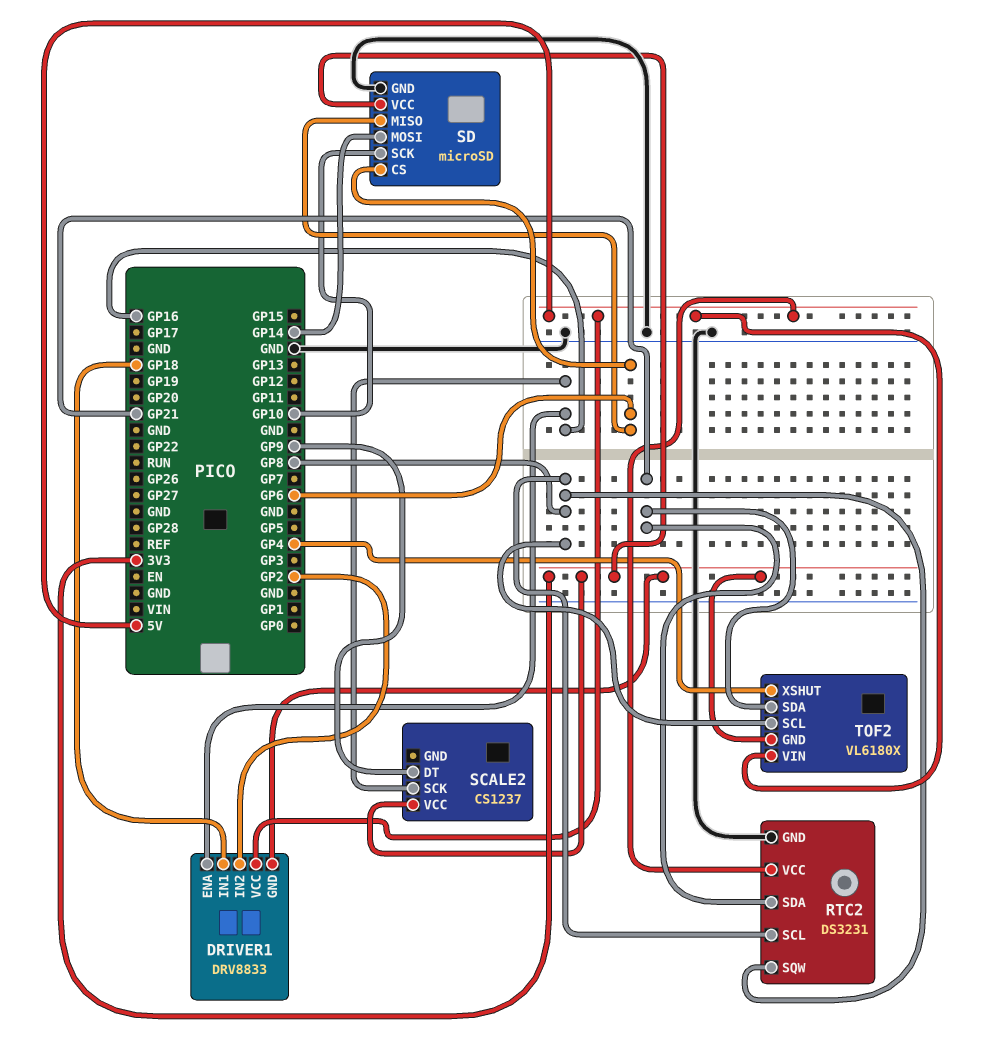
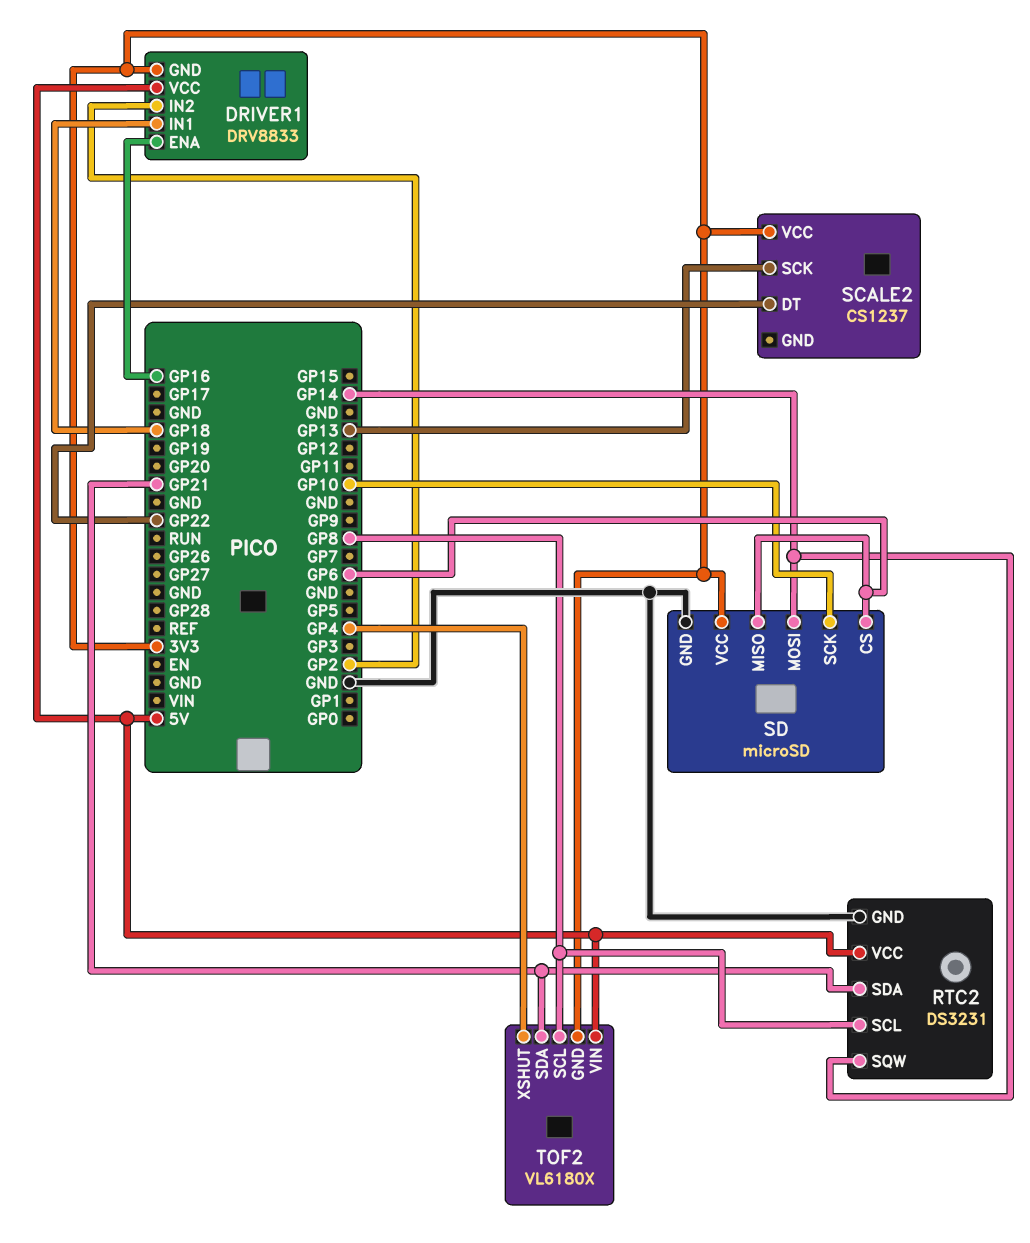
RTC2 pin SQW: GP8 -> GP14
SCALE2 pin DT: GP9 -> GP22
SCALE2 pin SCK: GP16 -> GP13

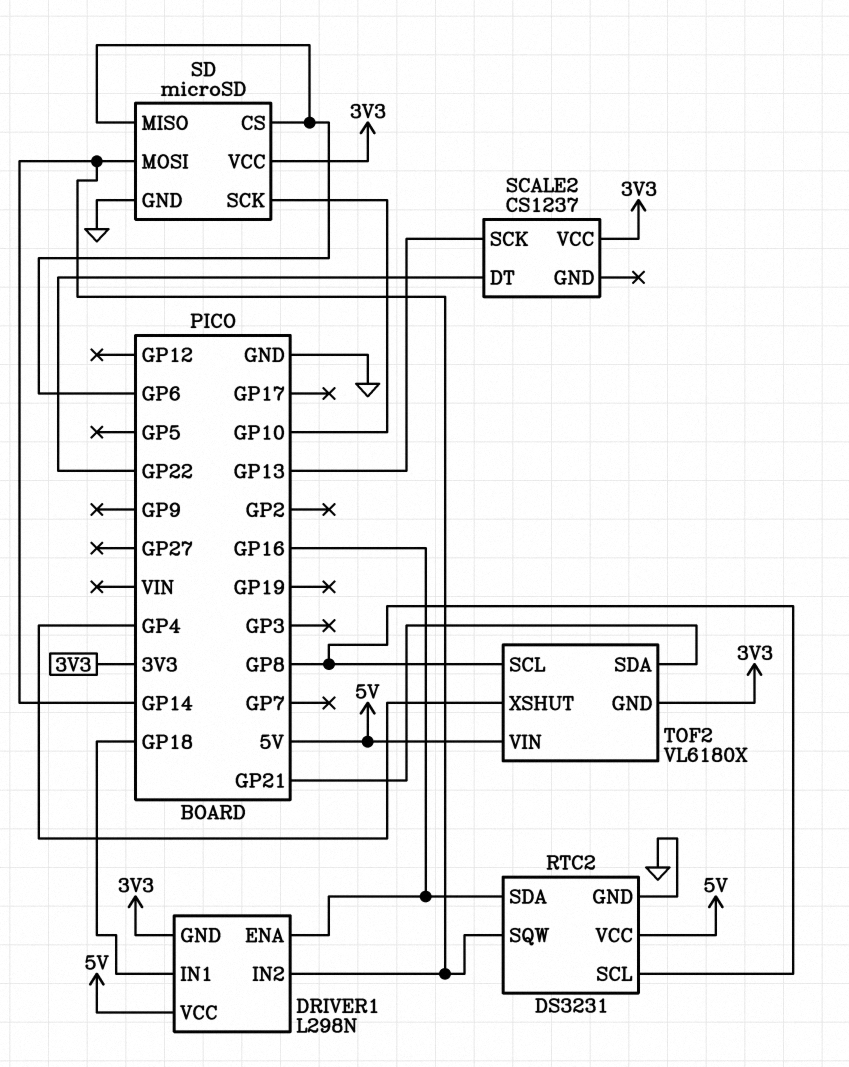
DRIVER1: DRV8833 -> L298N
DRIVER1 pin IN2: GP2 -> GP14
RTC2 pin SDA: GP21 -> GP16

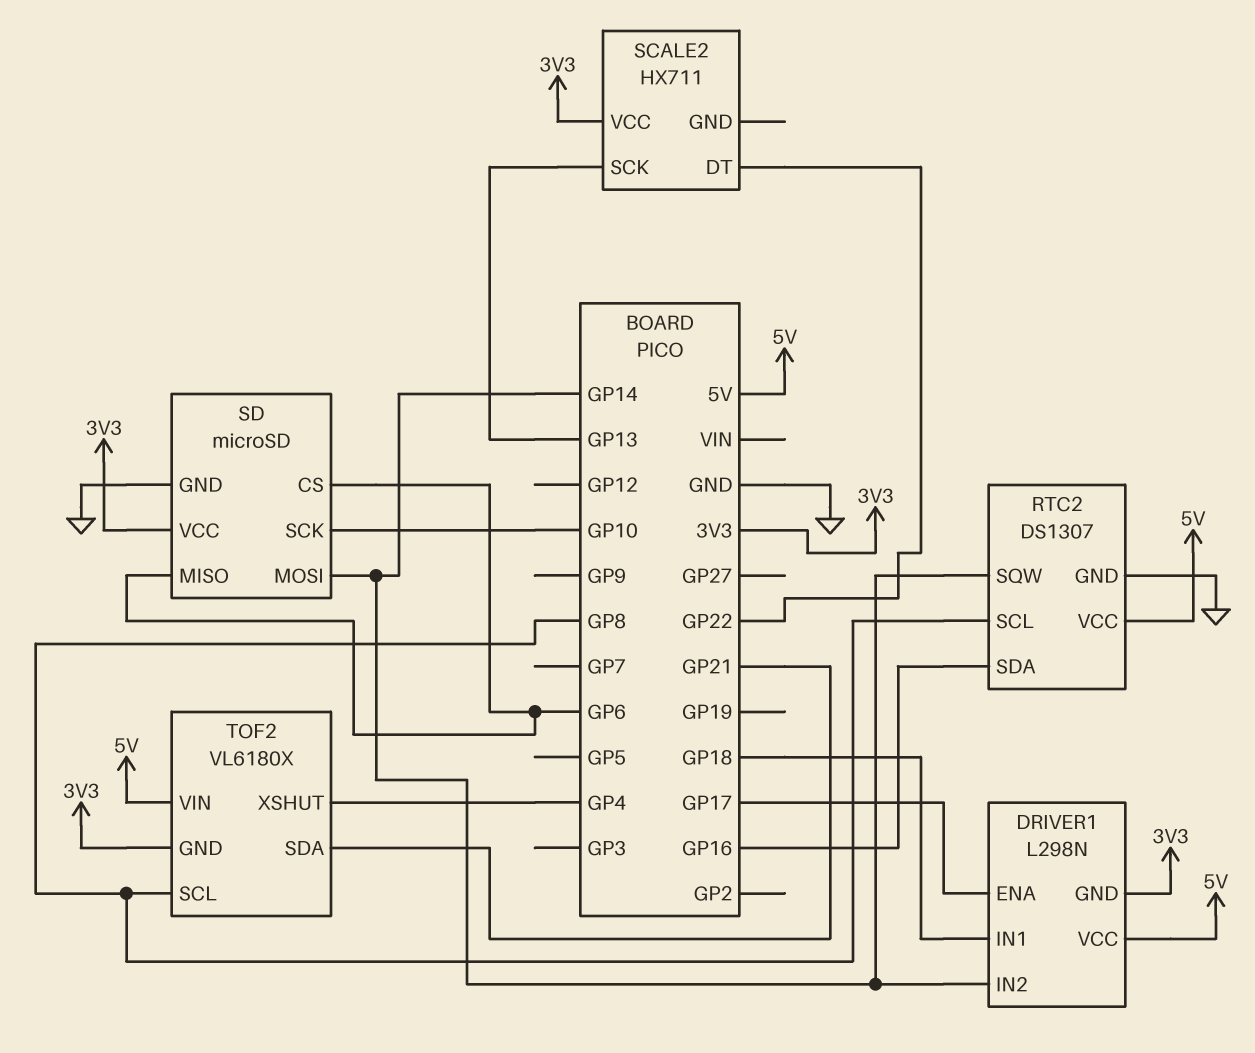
DRIVER1 pin ENA: GP16 -> GP17
RTC2: DS3231 -> DS1307
SCALE2: CS1237 -> HX711

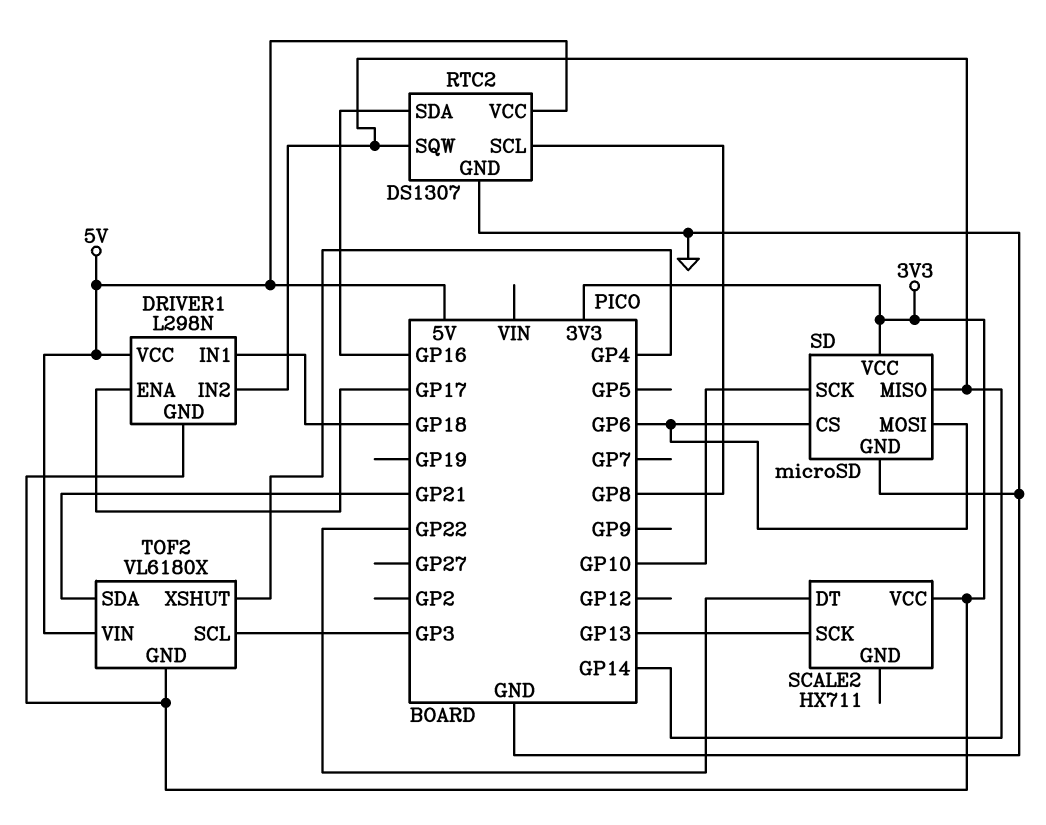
SD pin MISO: GP6 -> GP14
SD pin MOSI: GP14 -> GP6
TOF2 pin SCL: GP8 -> GP3

